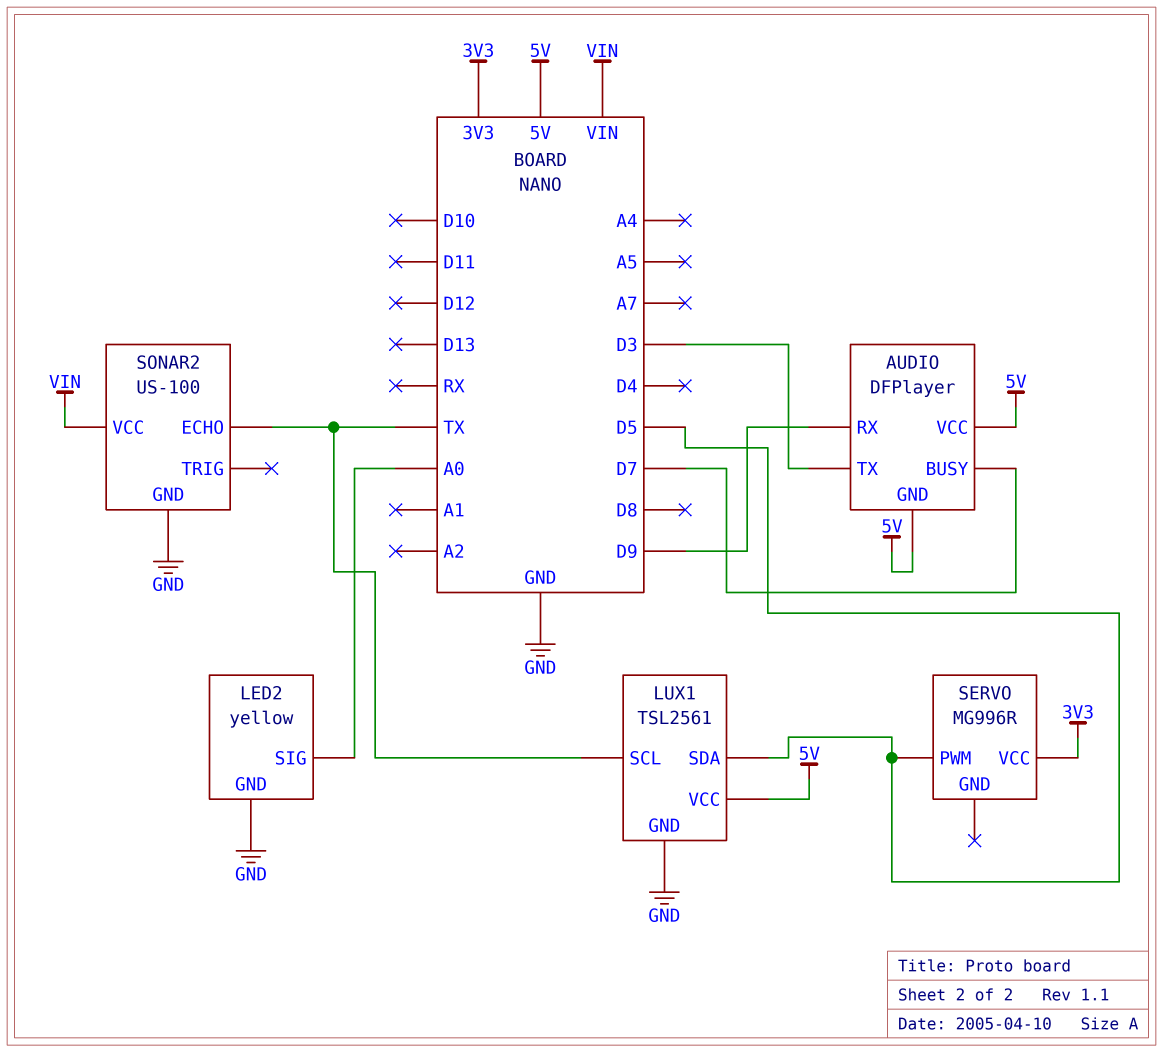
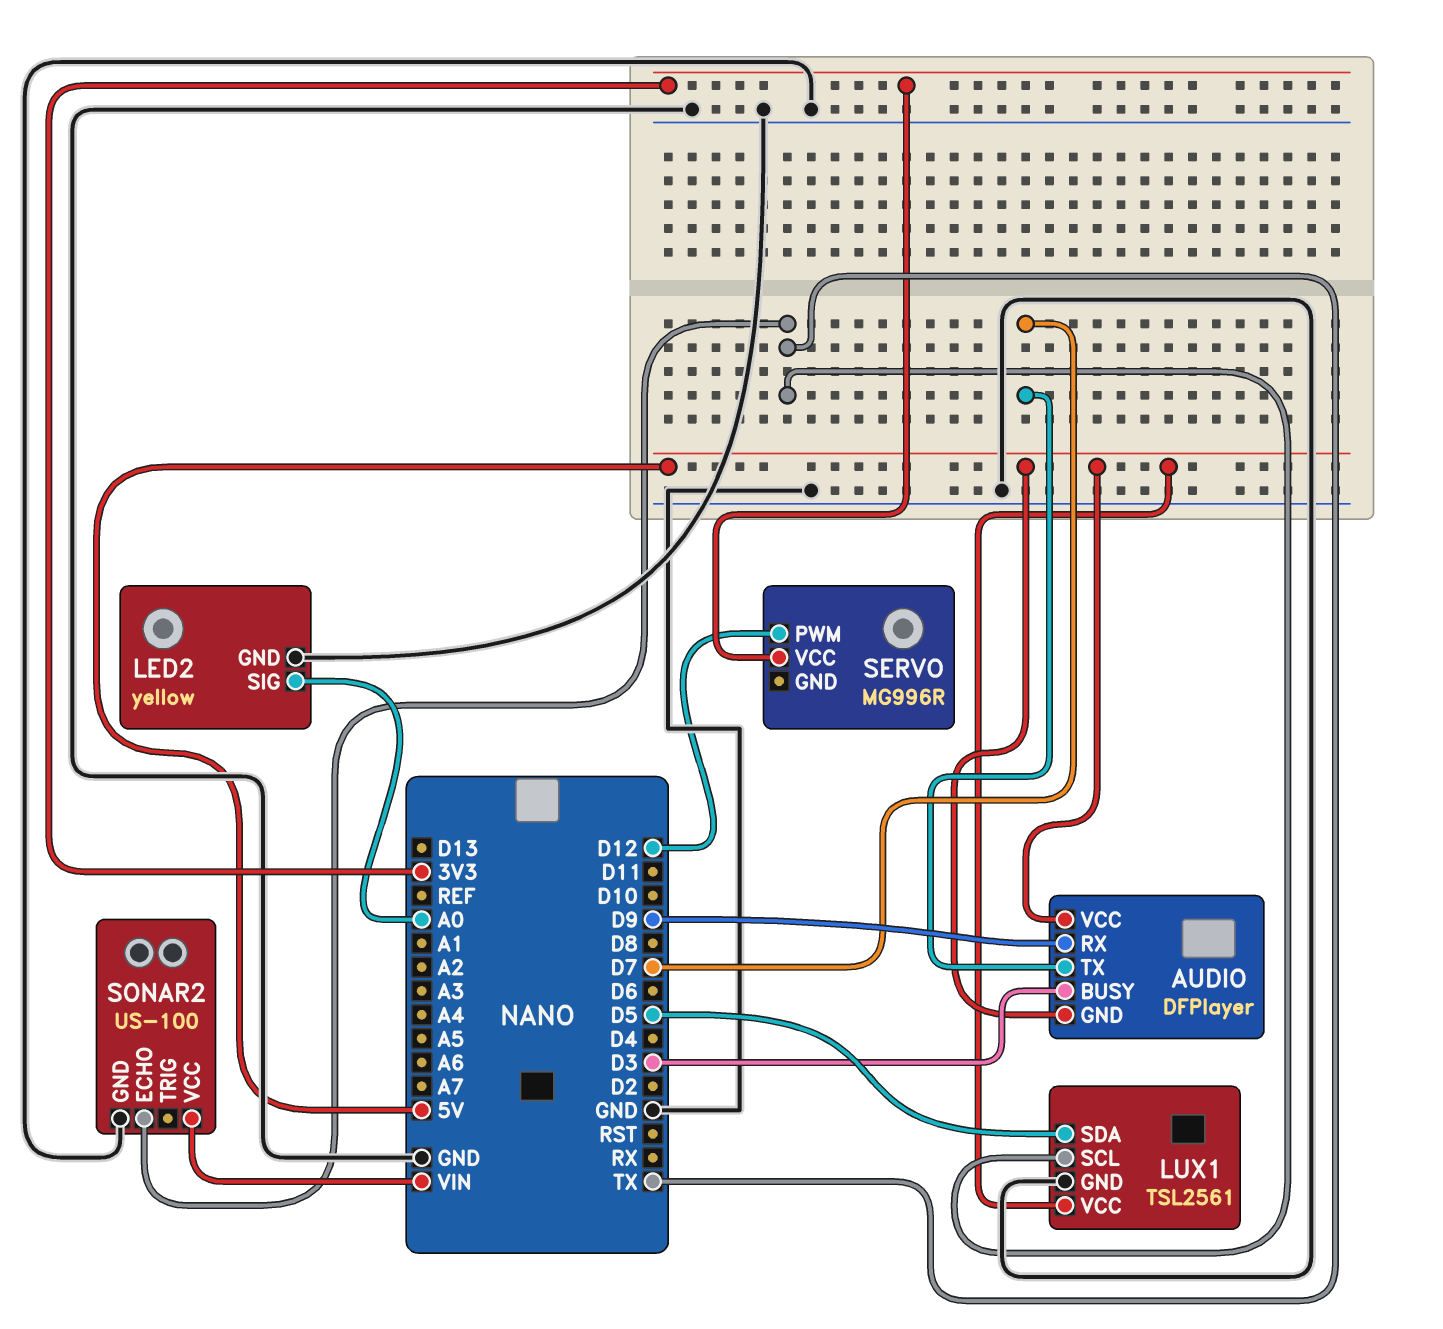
AUDIO pin BUSY: D7 -> D3
AUDIO pin TX: D3 -> D7
SERVO pin PWM: D5 -> D12

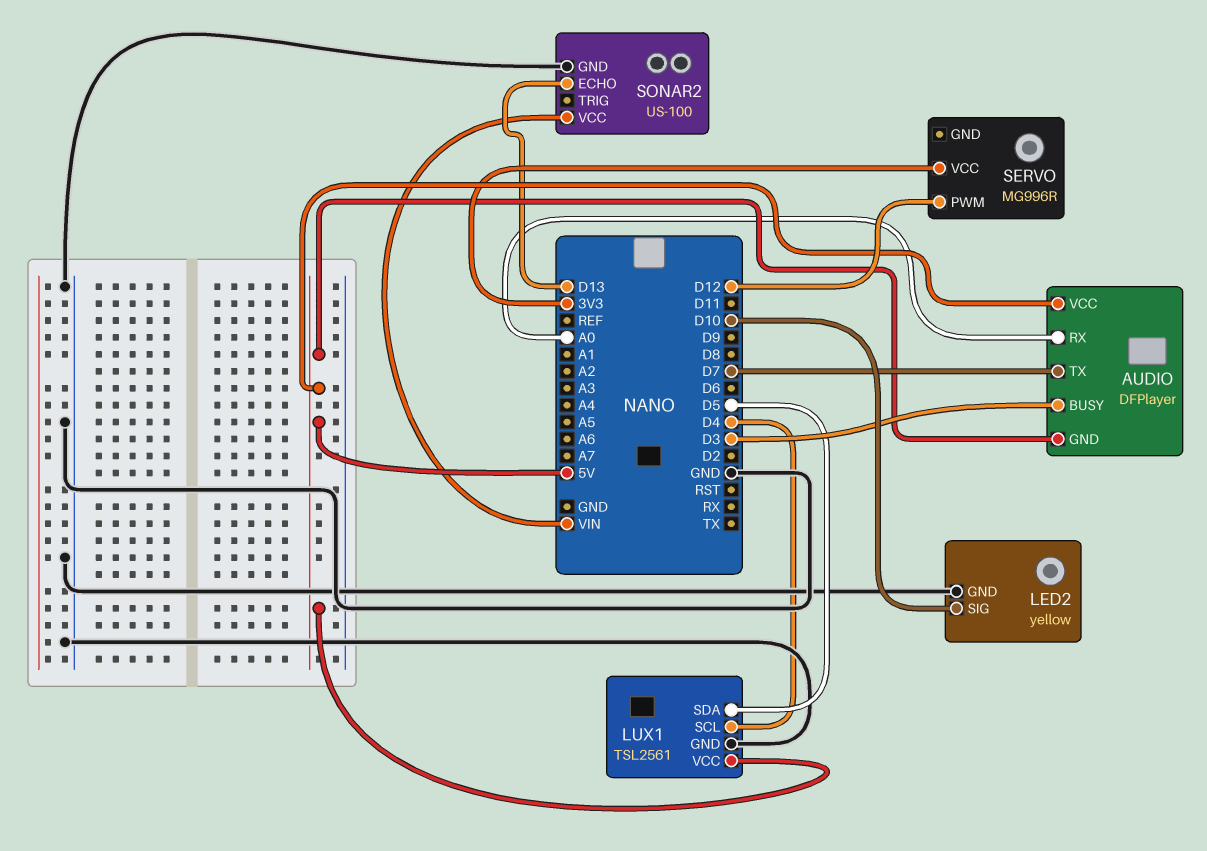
AUDIO pin RX: D9 -> A0
LED2 pin SIG: A0 -> D10
LUX1 pin SCL: TX -> D4
SONAR2 pin ECHO: TX -> D13

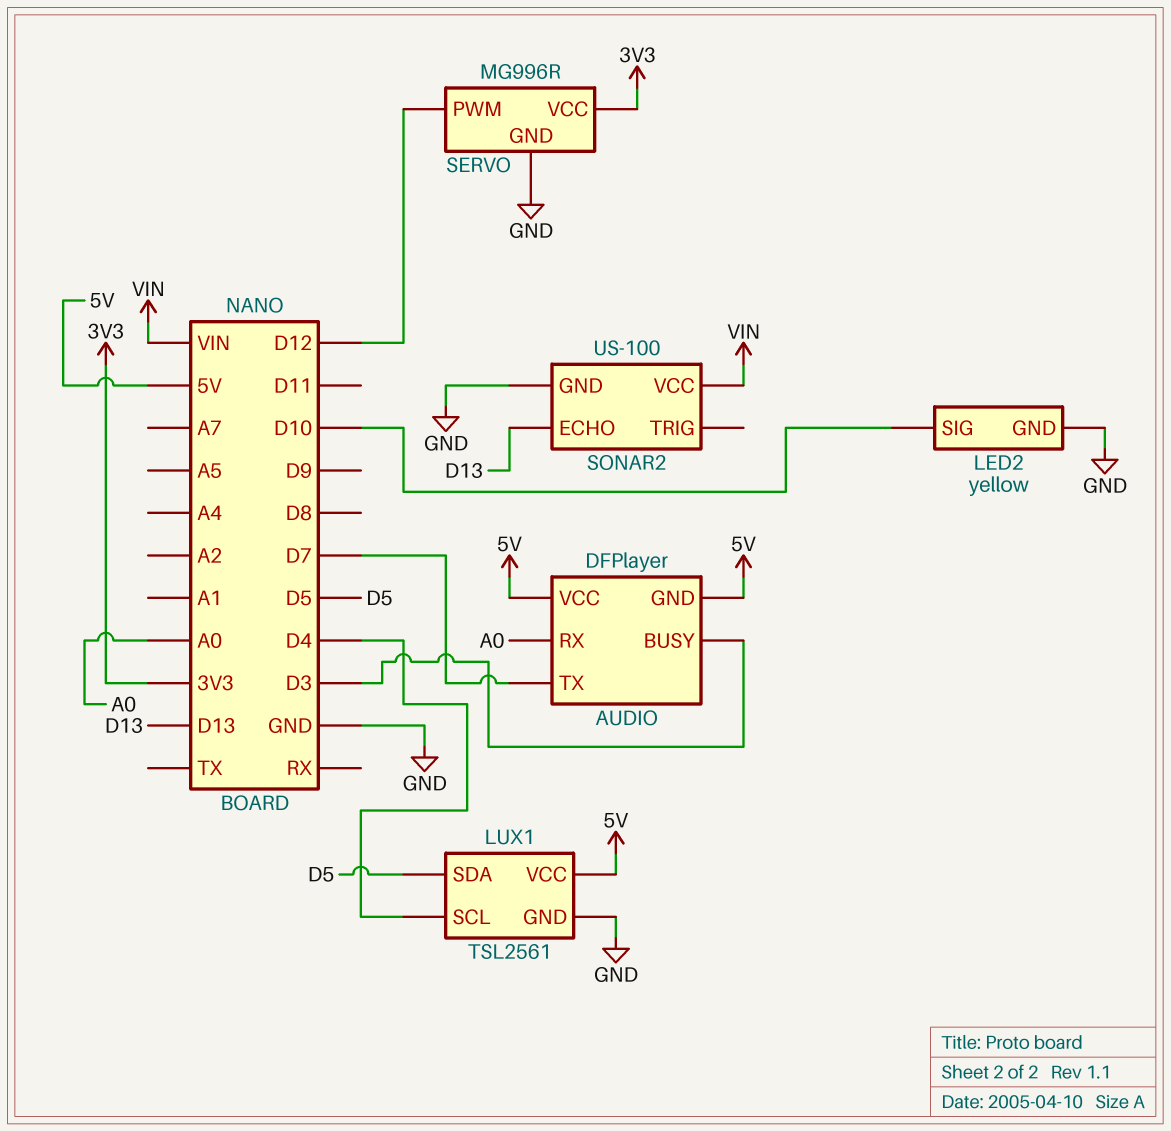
SERVO pin GND: none -> GND

